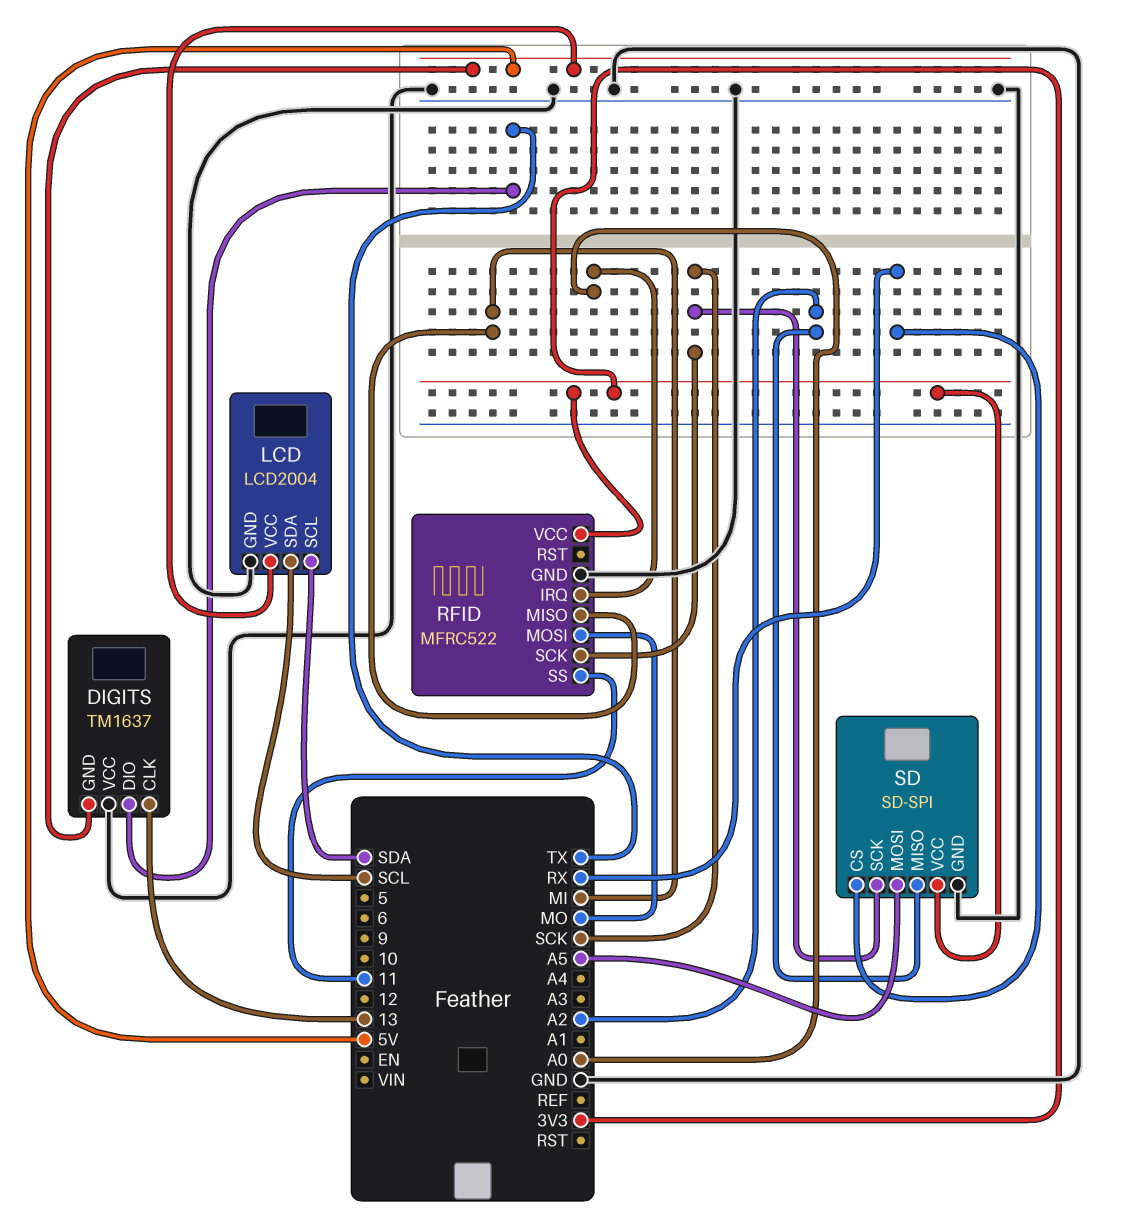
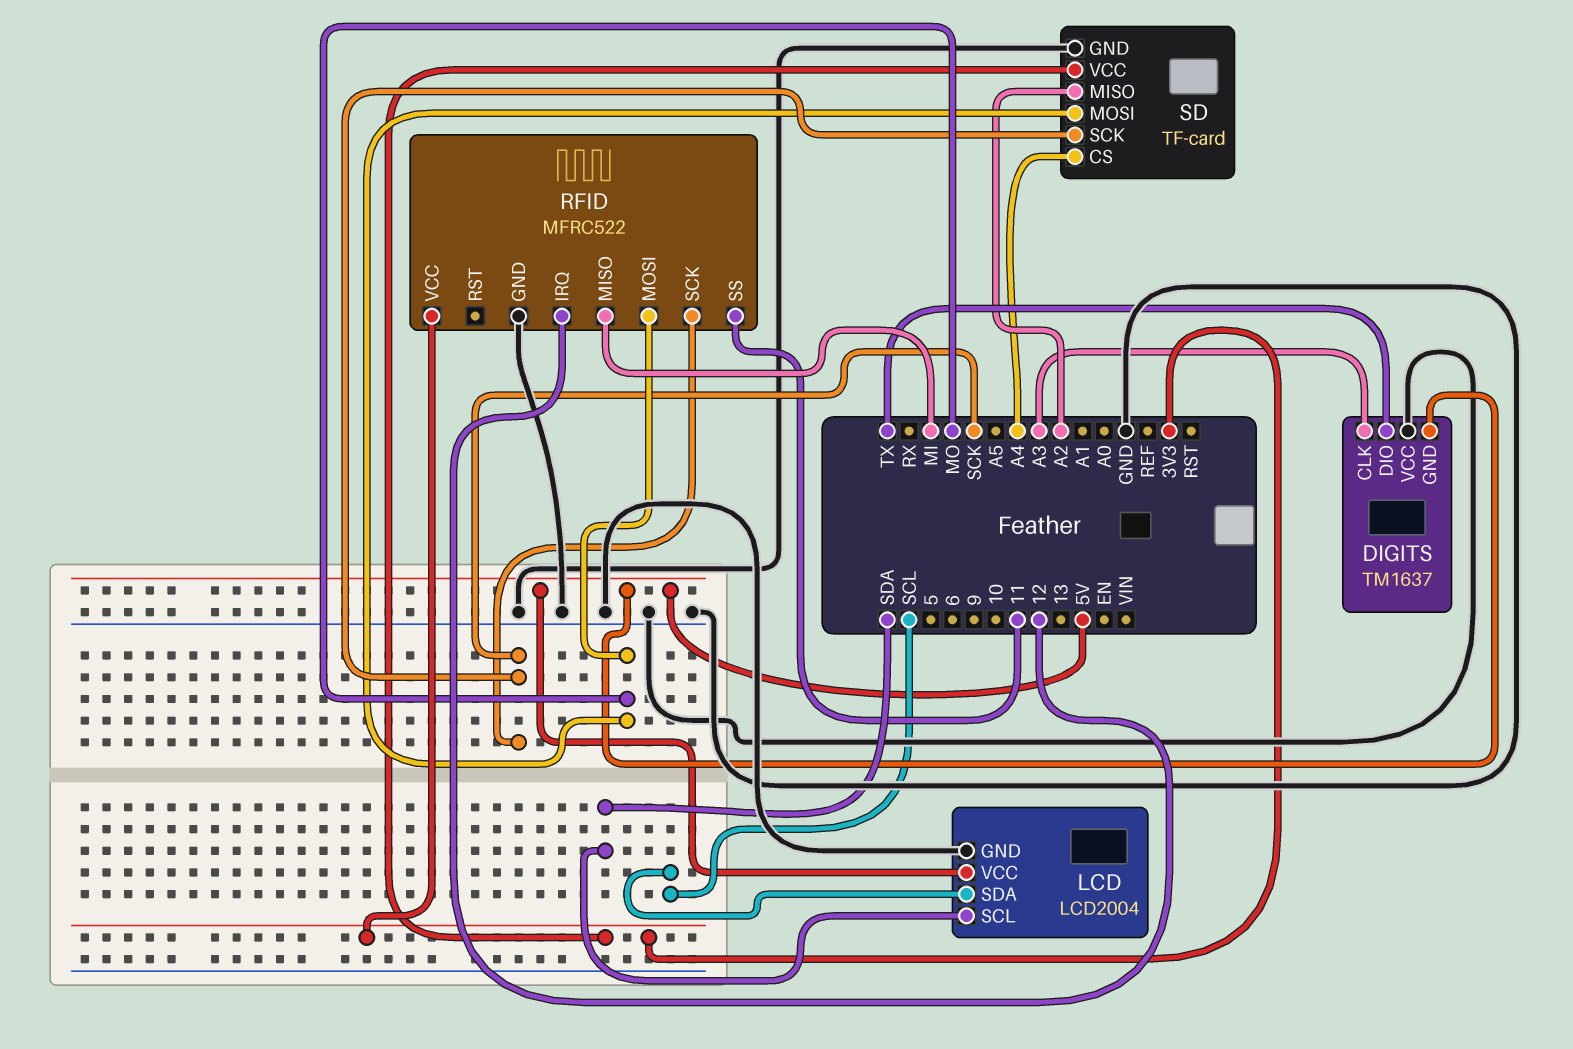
DIGITS pin CLK: 13 -> A3
RFID pin IRQ: A0 -> 12
SD: SD-SPI -> TF-card
SD pin CS: RX -> A4
SD pin MOSI: A5 -> MO

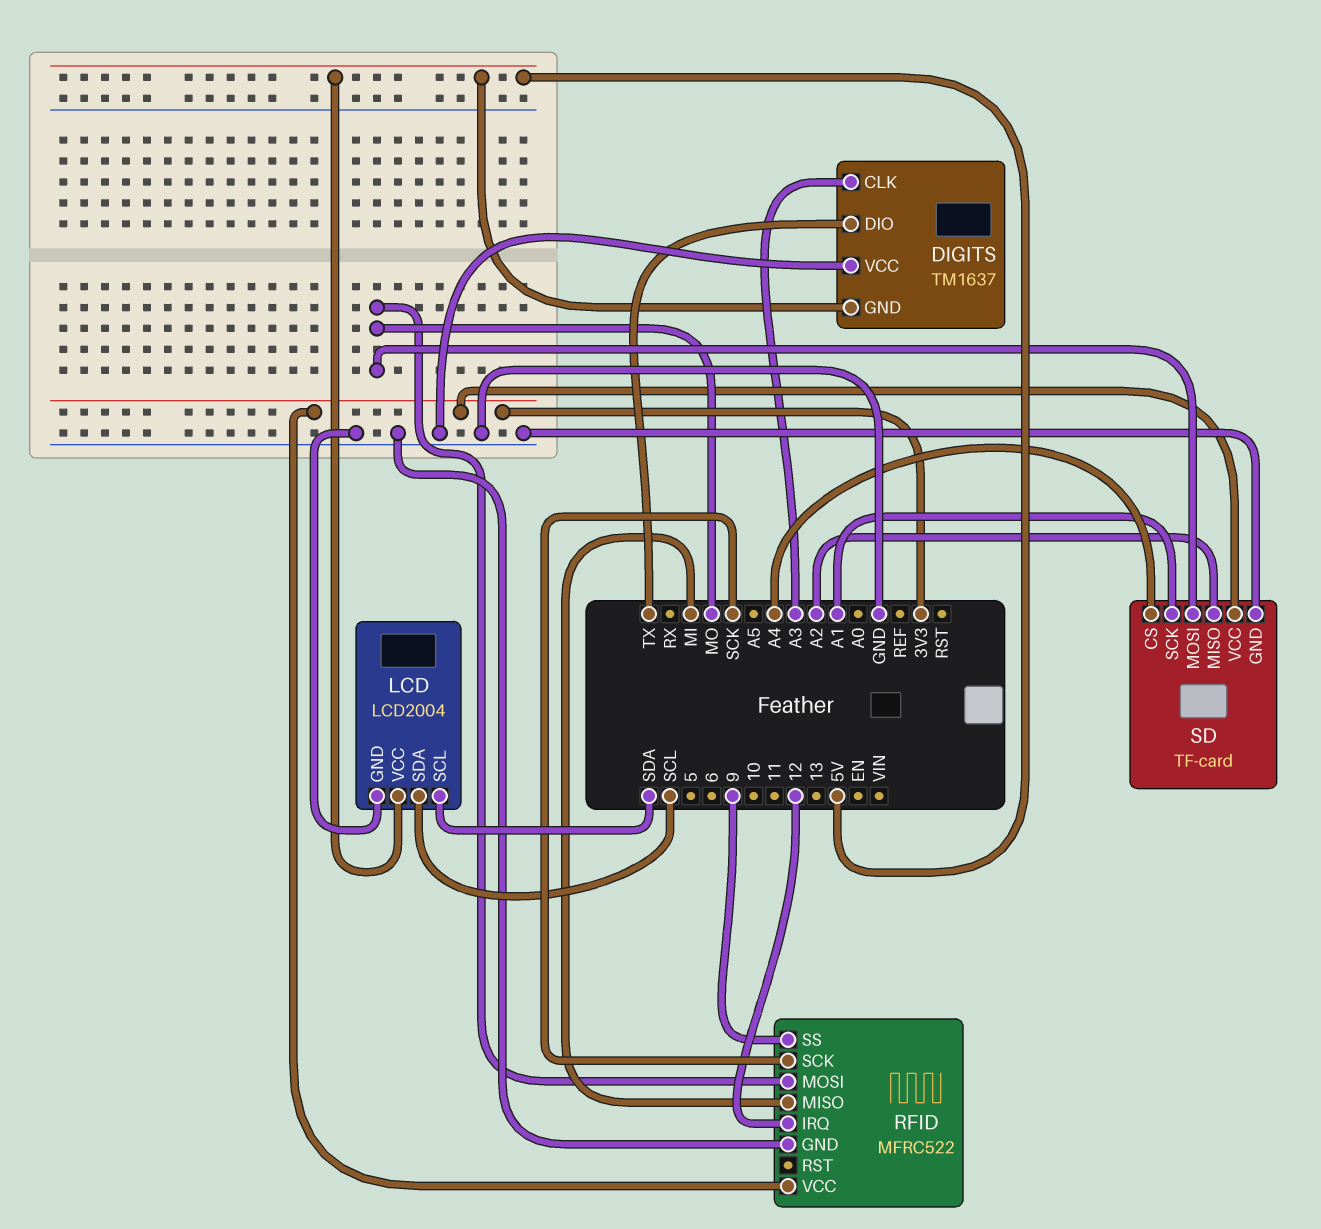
RFID pin SS: 11 -> 9
SD pin SCK: SCK -> A1

